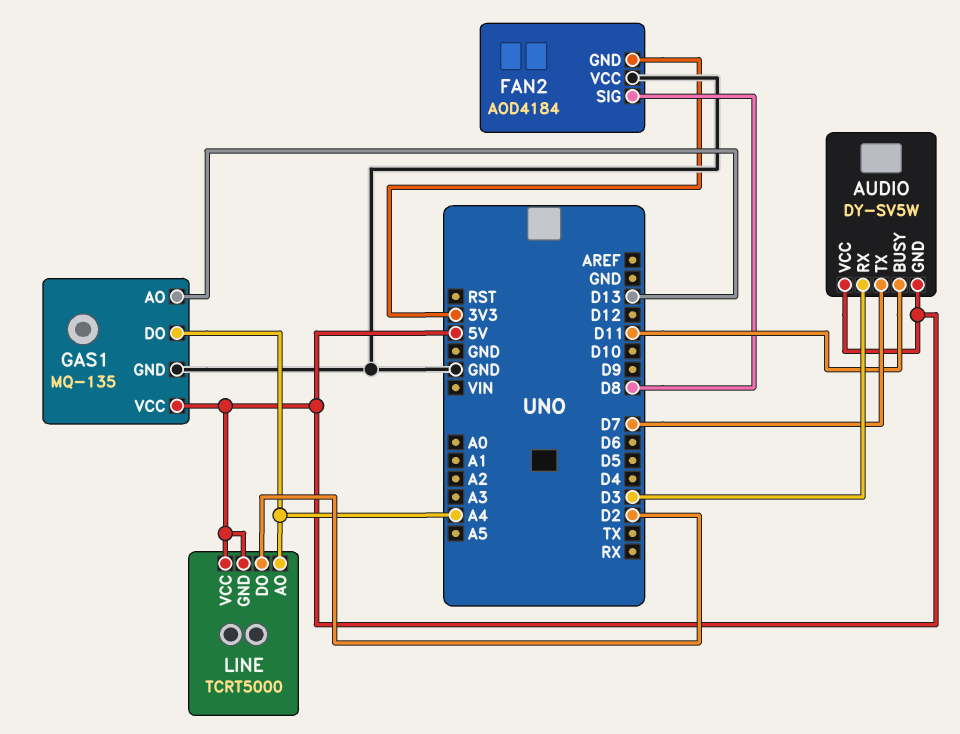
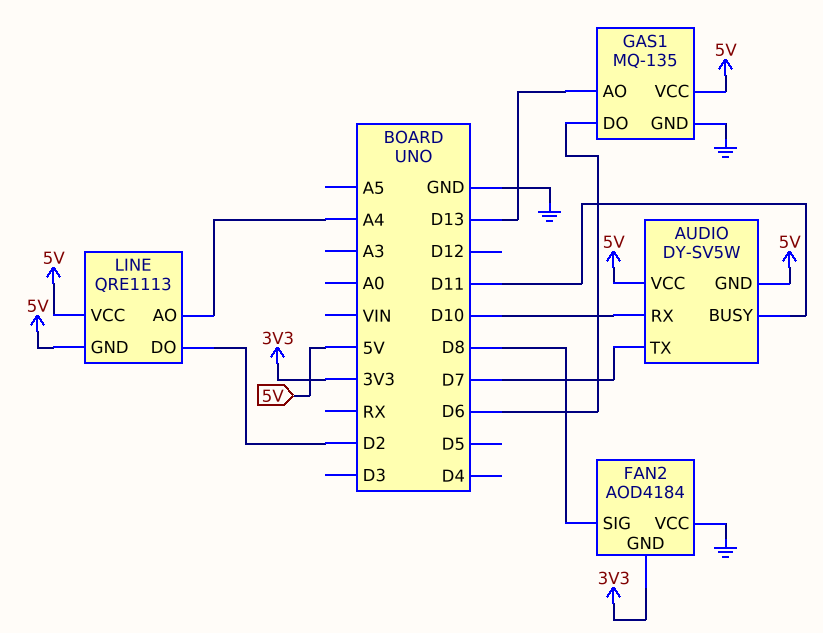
AUDIO pin RX: D3 -> D10
GAS1 pin DO: A4 -> D6
LINE: TCRT5000 -> QRE1113

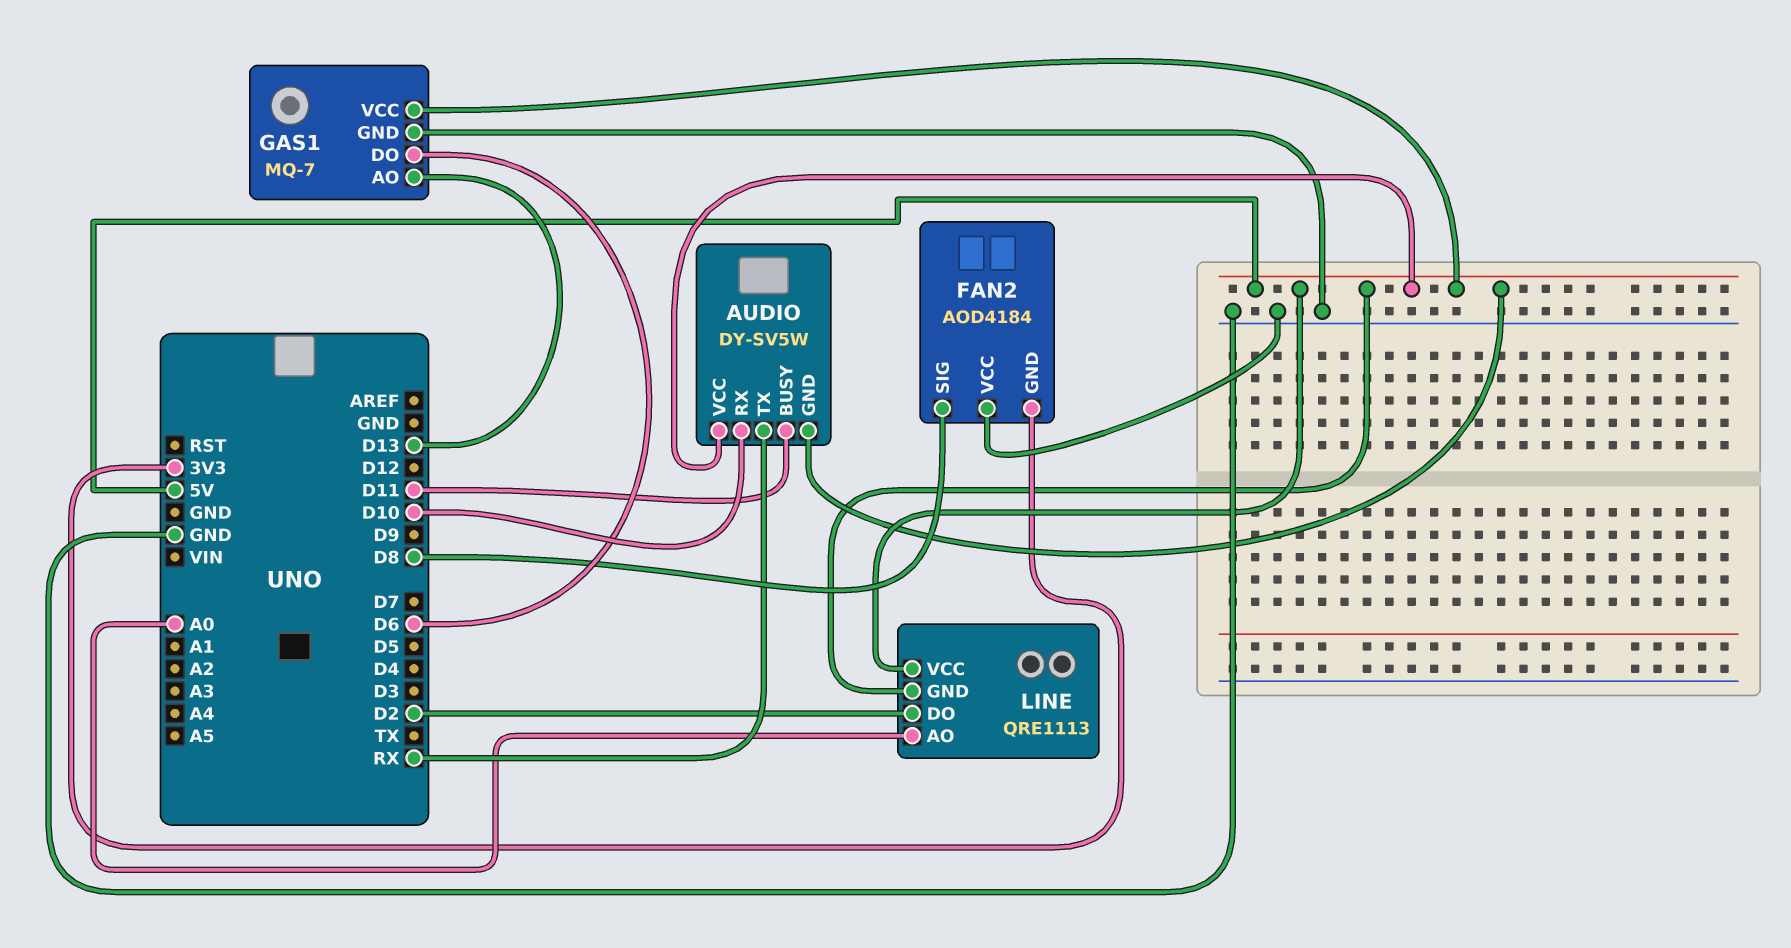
AUDIO pin TX: D7 -> RX
GAS1: MQ-135 -> MQ-7
LINE pin AO: A4 -> A0

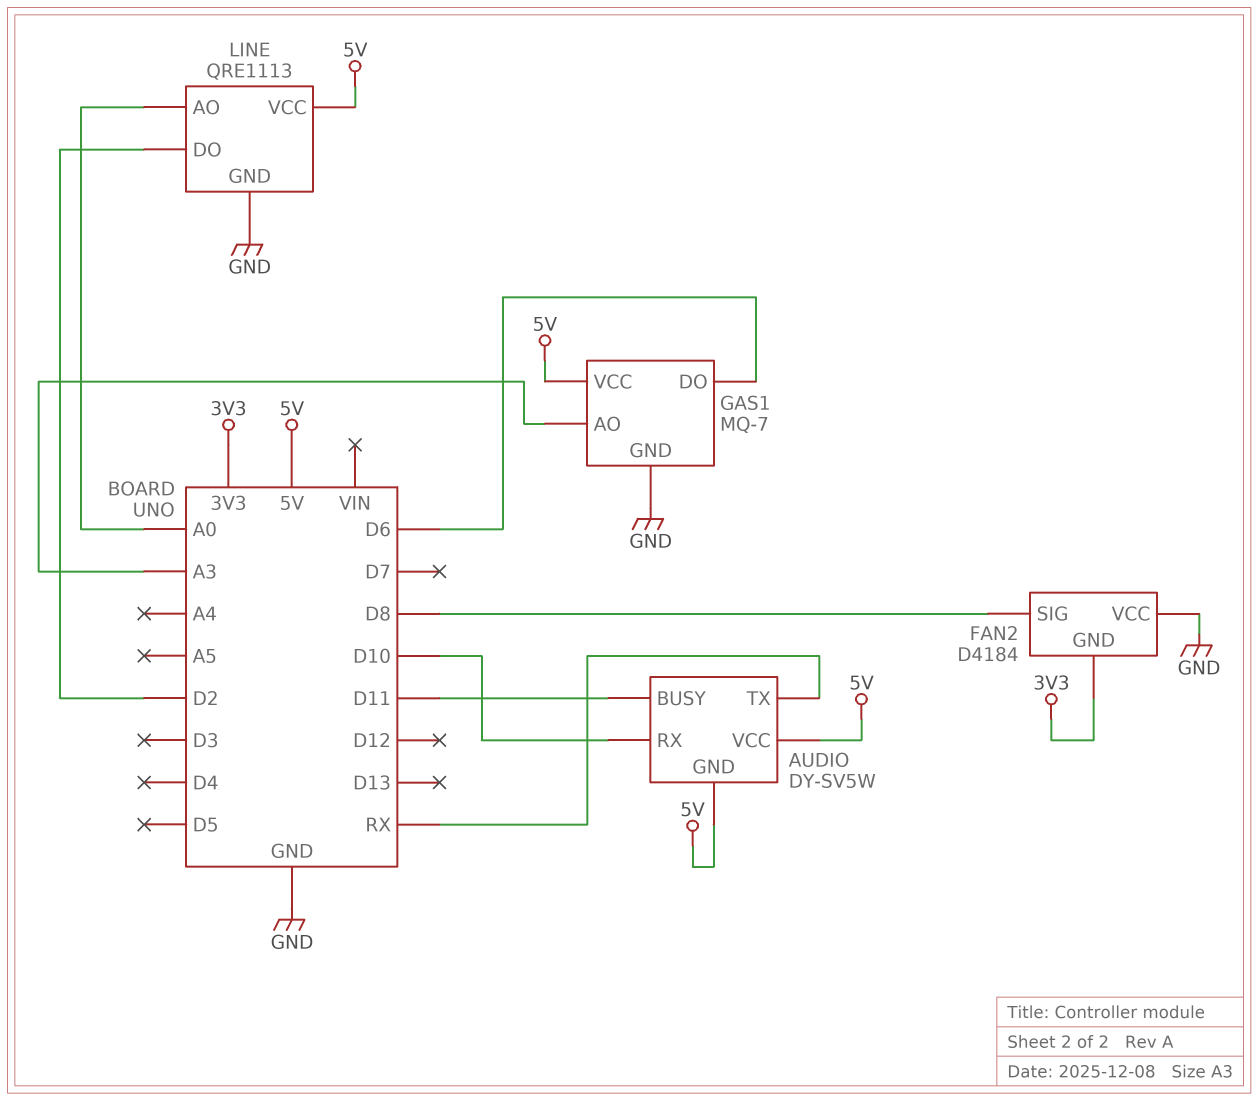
FAN2: AOD4184 -> D4184
GAS1 pin AO: D13 -> A3
LINE pin GND: 5V -> GND

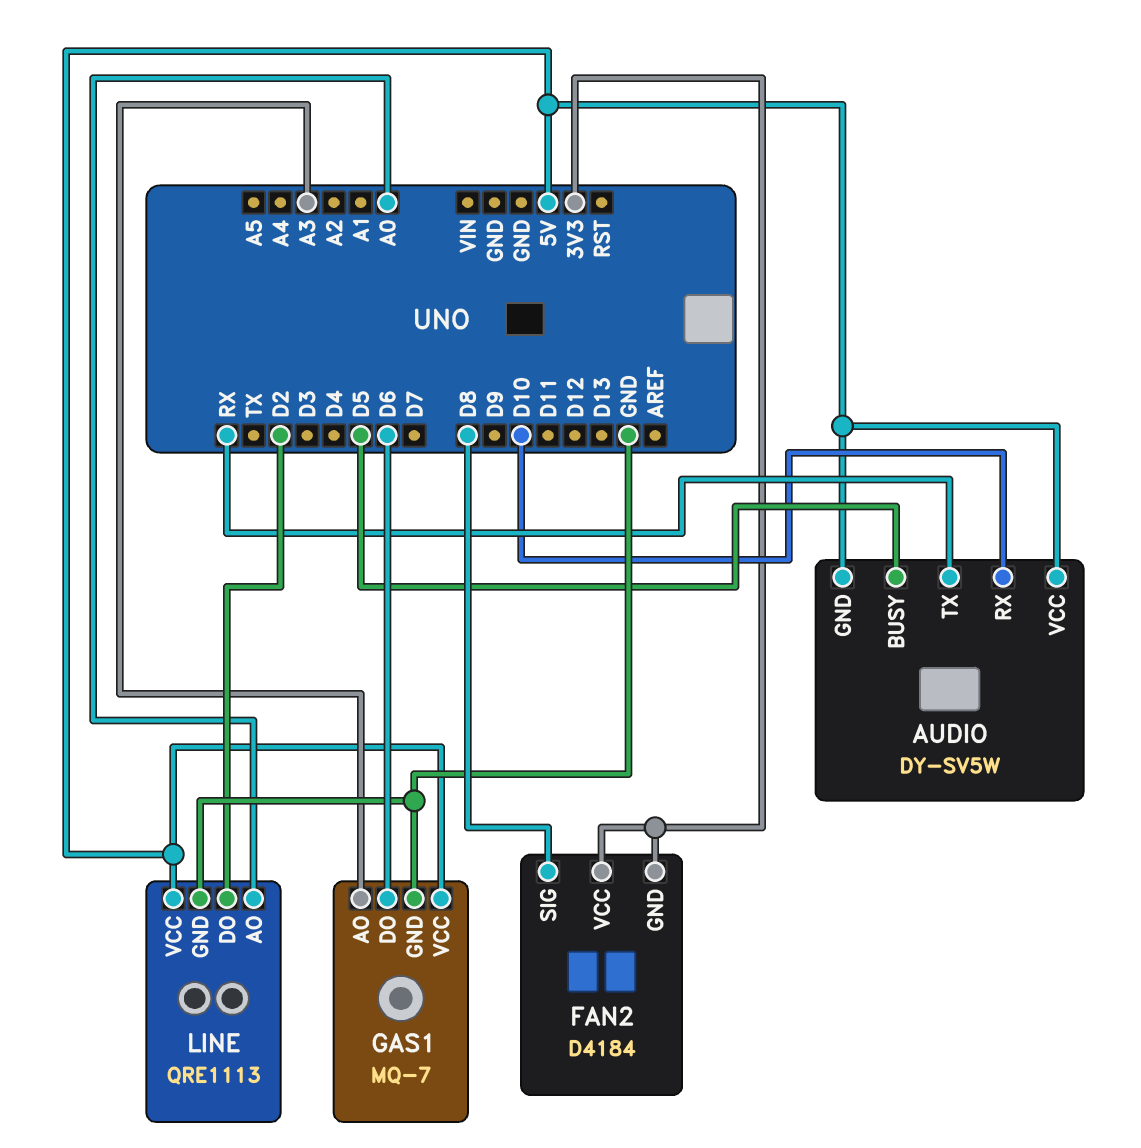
AUDIO pin BUSY: D11 -> D5
FAN2 pin VCC: GND -> 3V3

